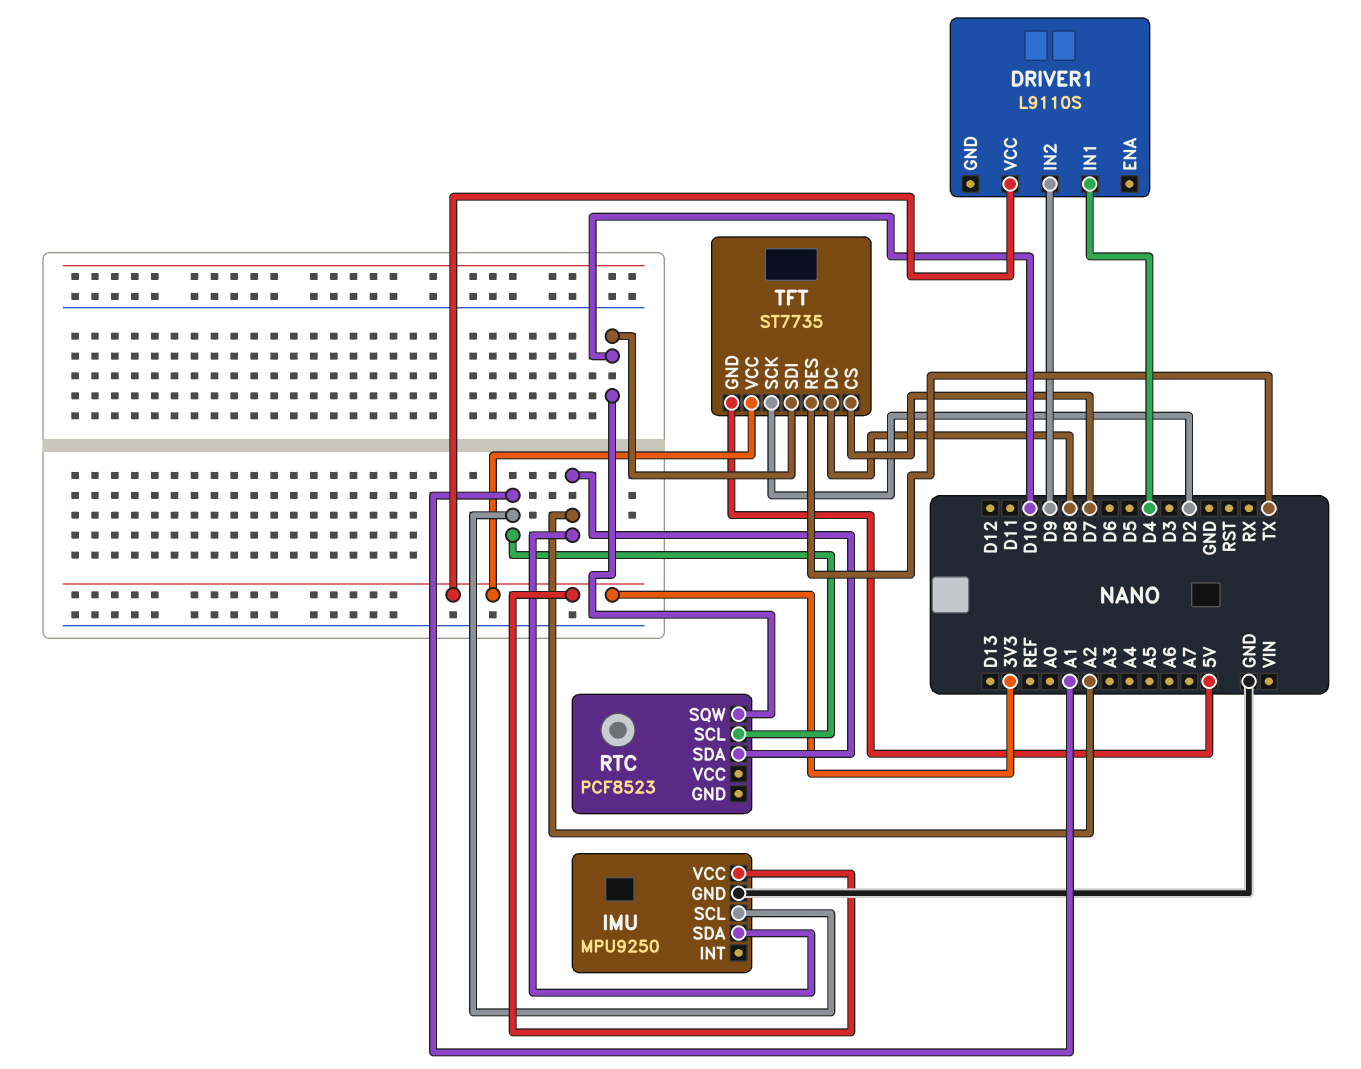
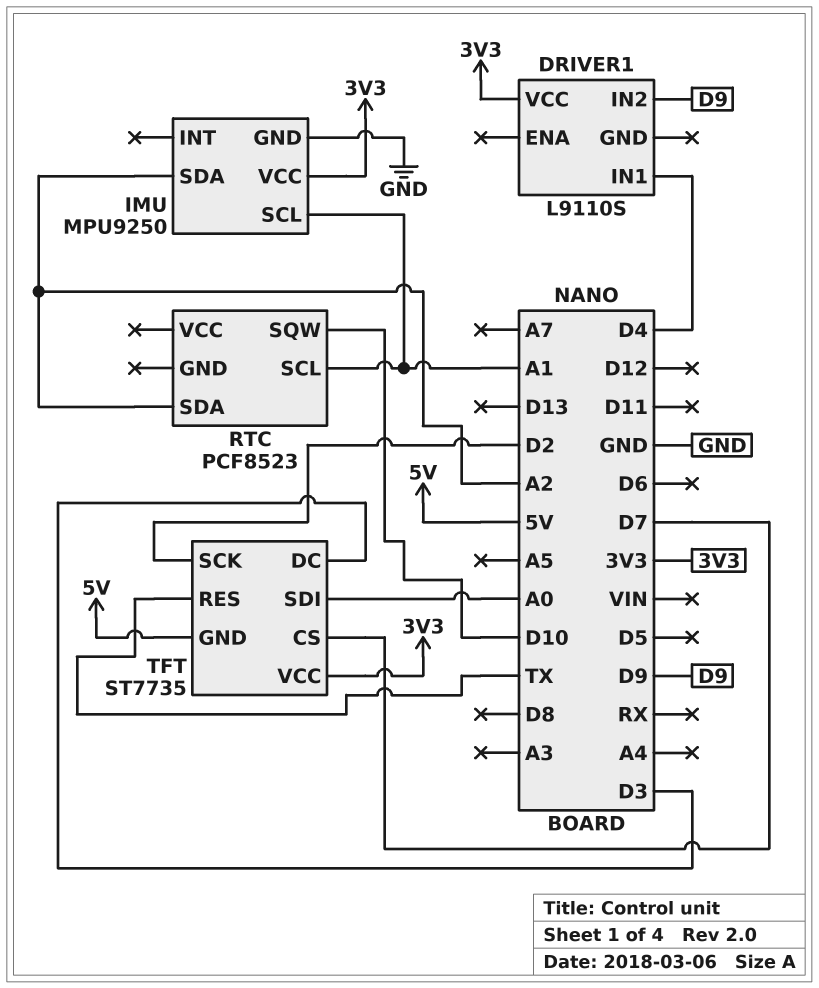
TFT pin DC: D8 -> D3
TFT pin SDI: D10 -> A0

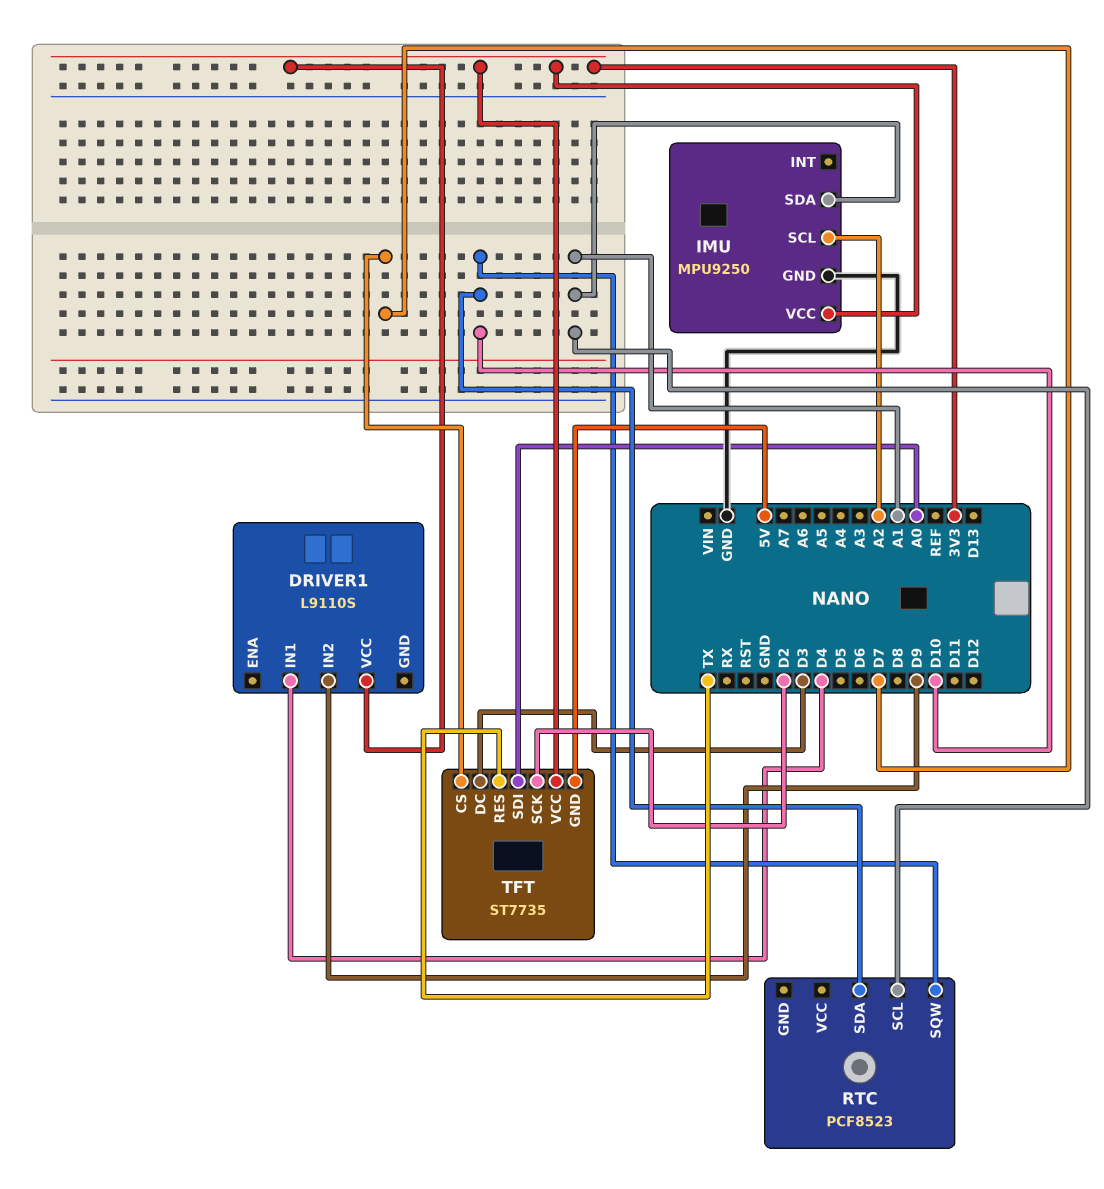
IMU pin SCL: A1 -> A2
IMU pin SDA: A2 -> A1
RTC pin SDA: A2 -> D10

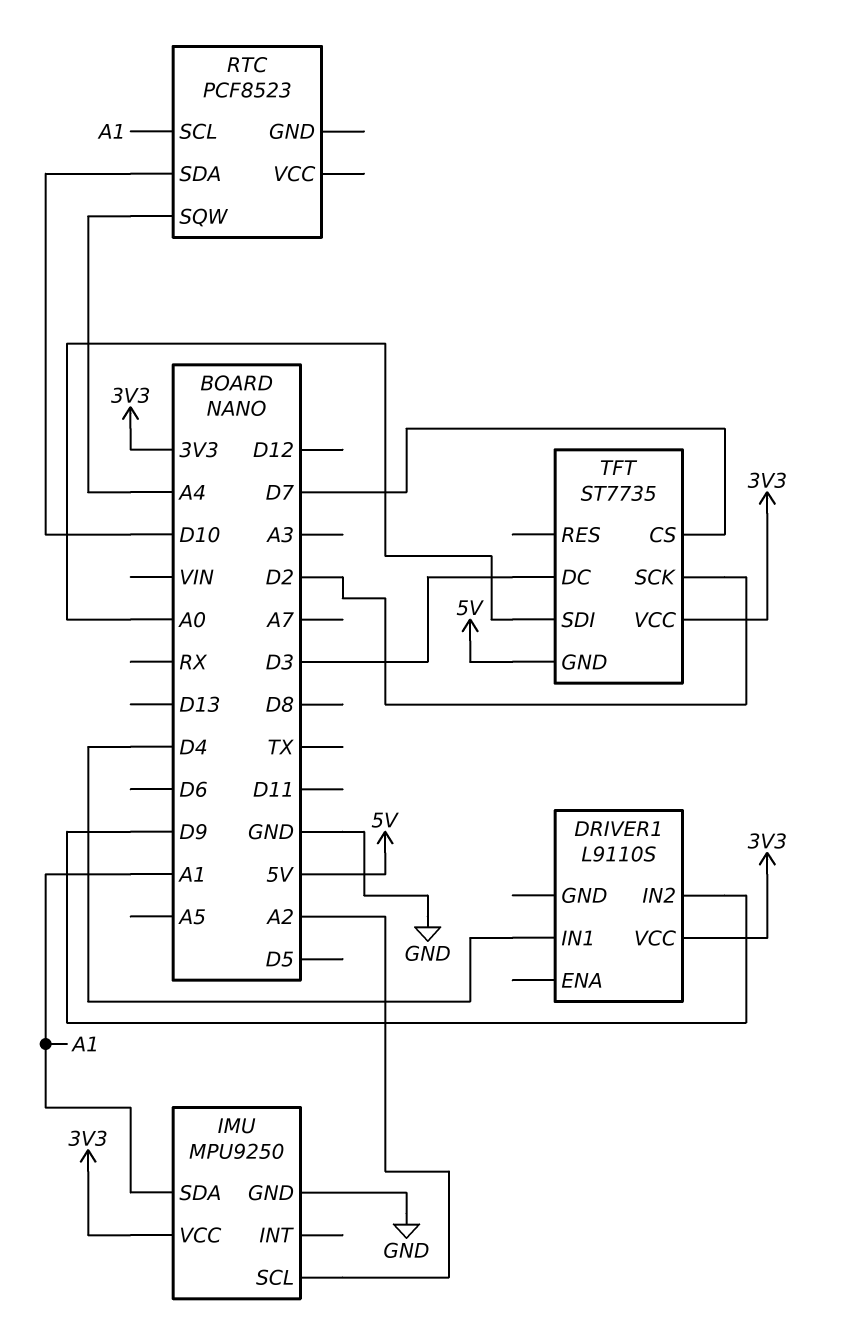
RTC pin SQW: D10 -> A4
TFT pin RES: TX -> none

